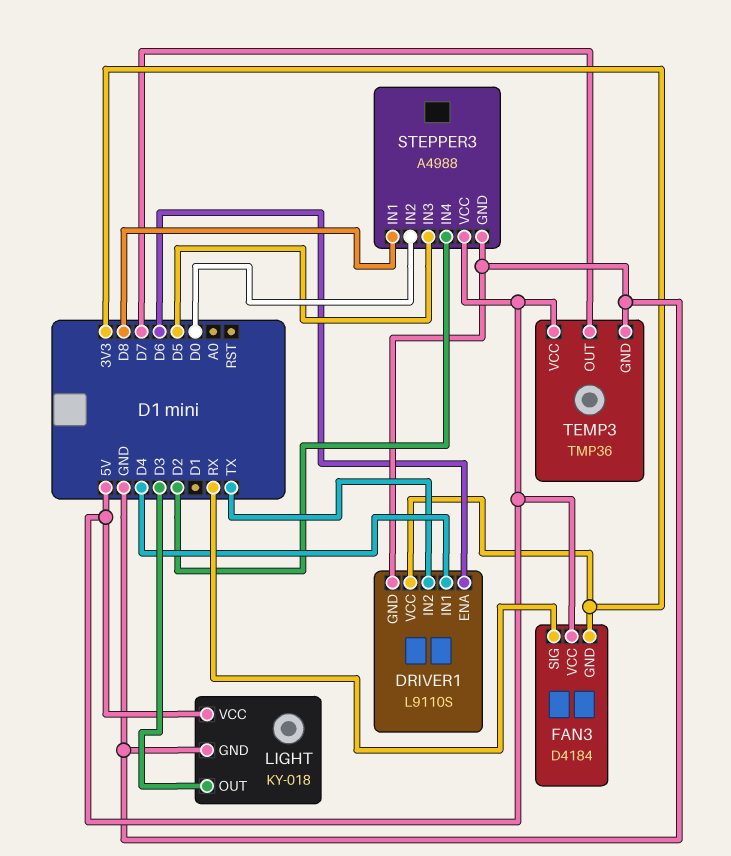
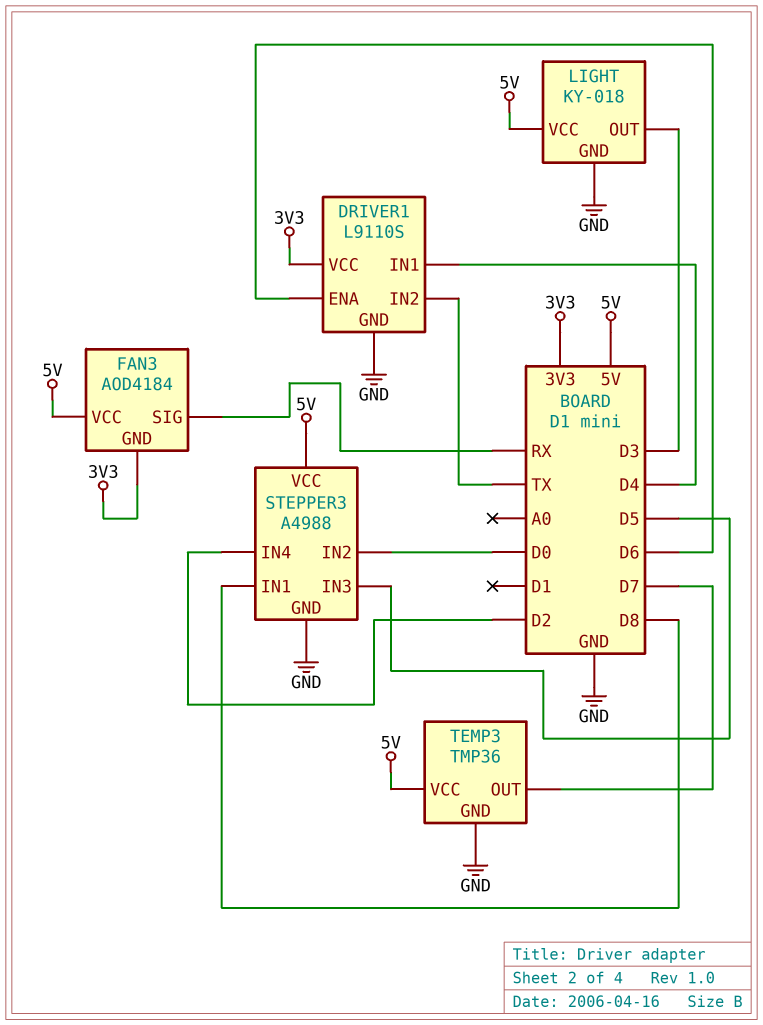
FAN3: D4184 -> AOD4184

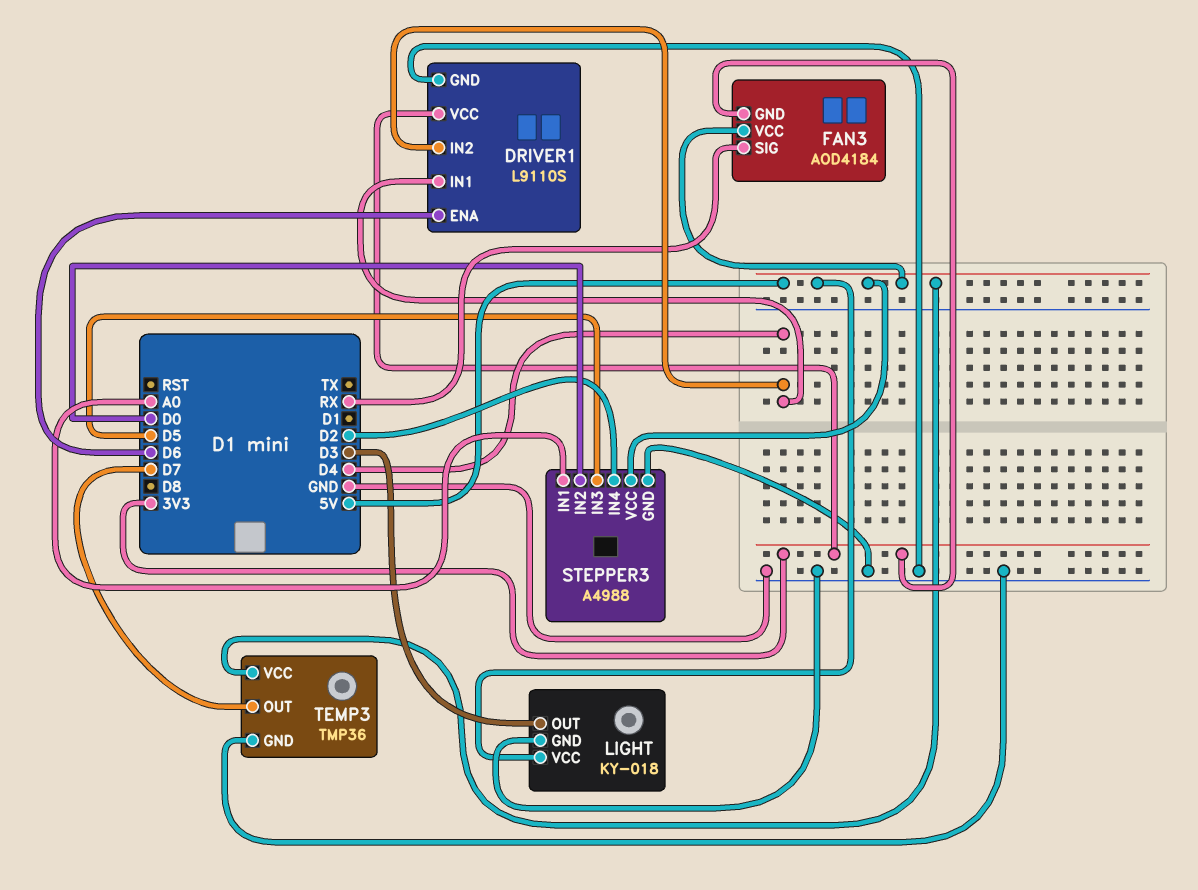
DRIVER1 pin IN2: TX -> D4
STEPPER3 pin IN1: D8 -> A0

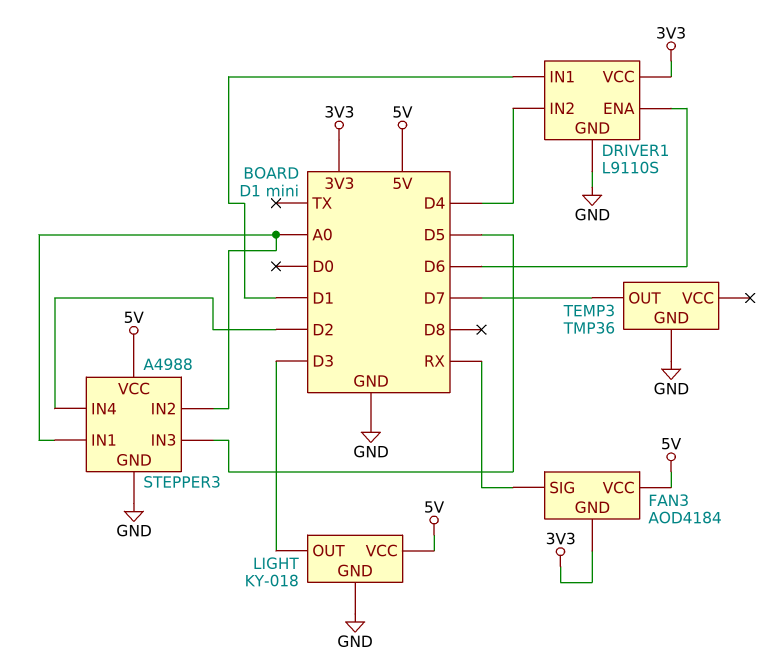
DRIVER1 pin IN1: D4 -> D1
STEPPER3 pin IN2: D0 -> A0
TEMP3 pin VCC: 5V -> none

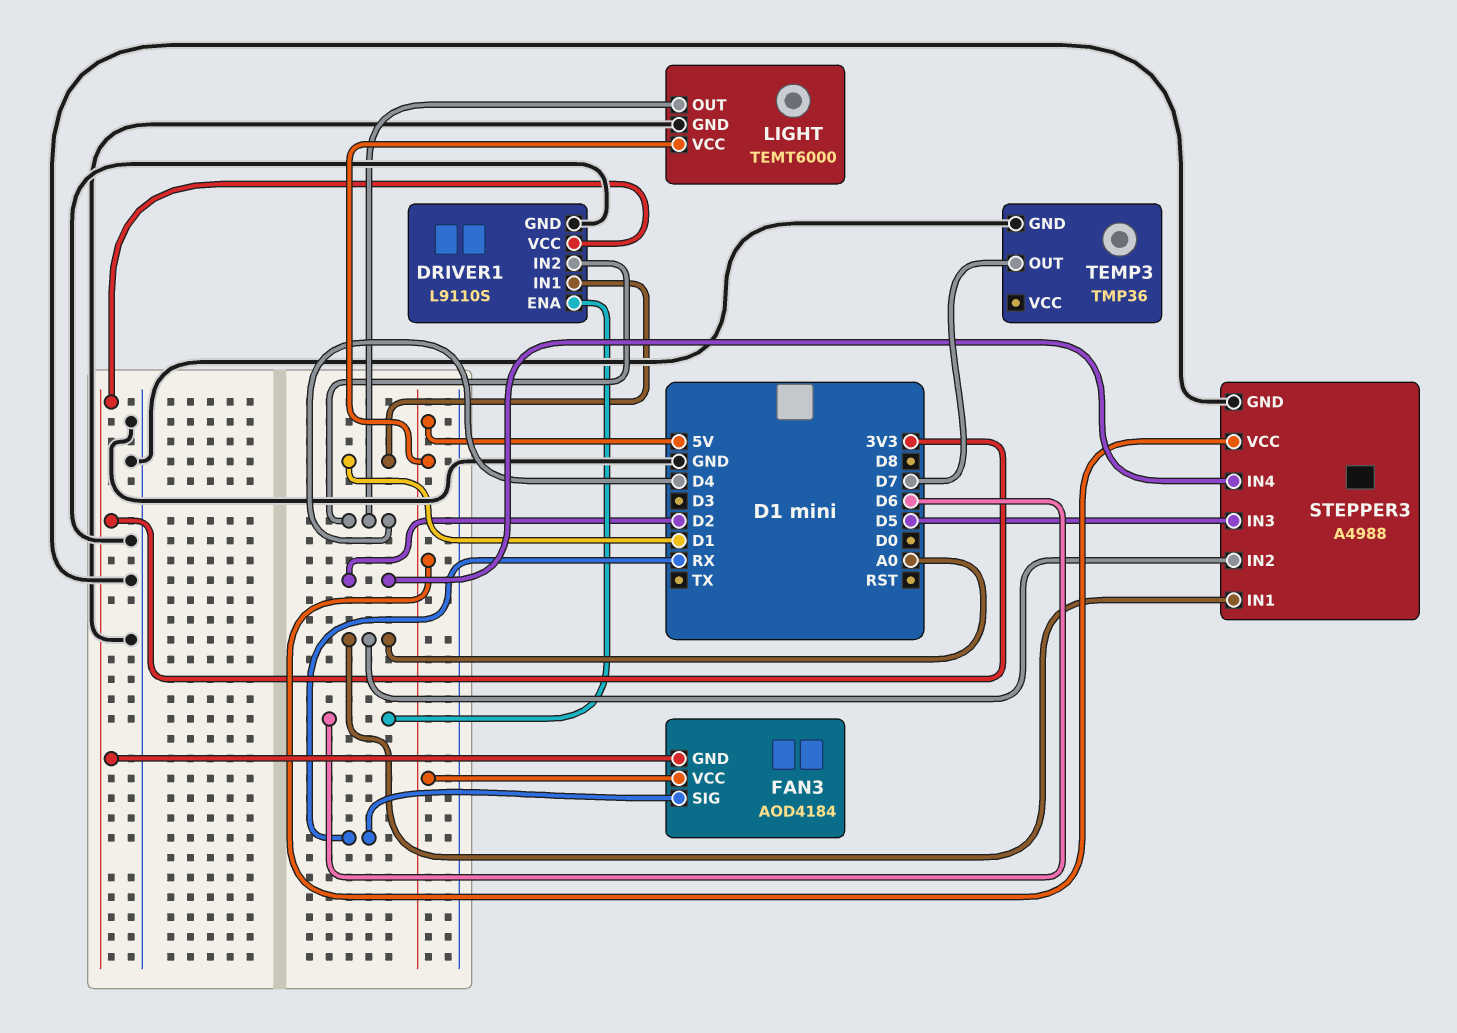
LIGHT: KY-018 -> TEMT6000
LIGHT pin OUT: D3 -> D4

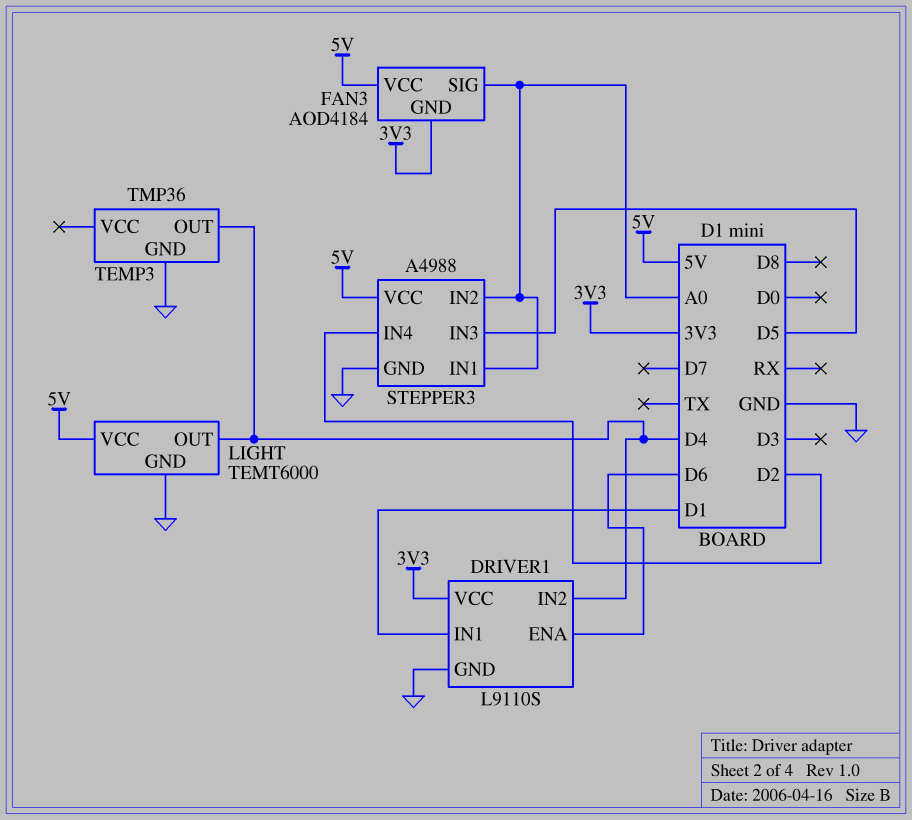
FAN3 pin SIG: RX -> A0
TEMP3 pin OUT: D7 -> D4

